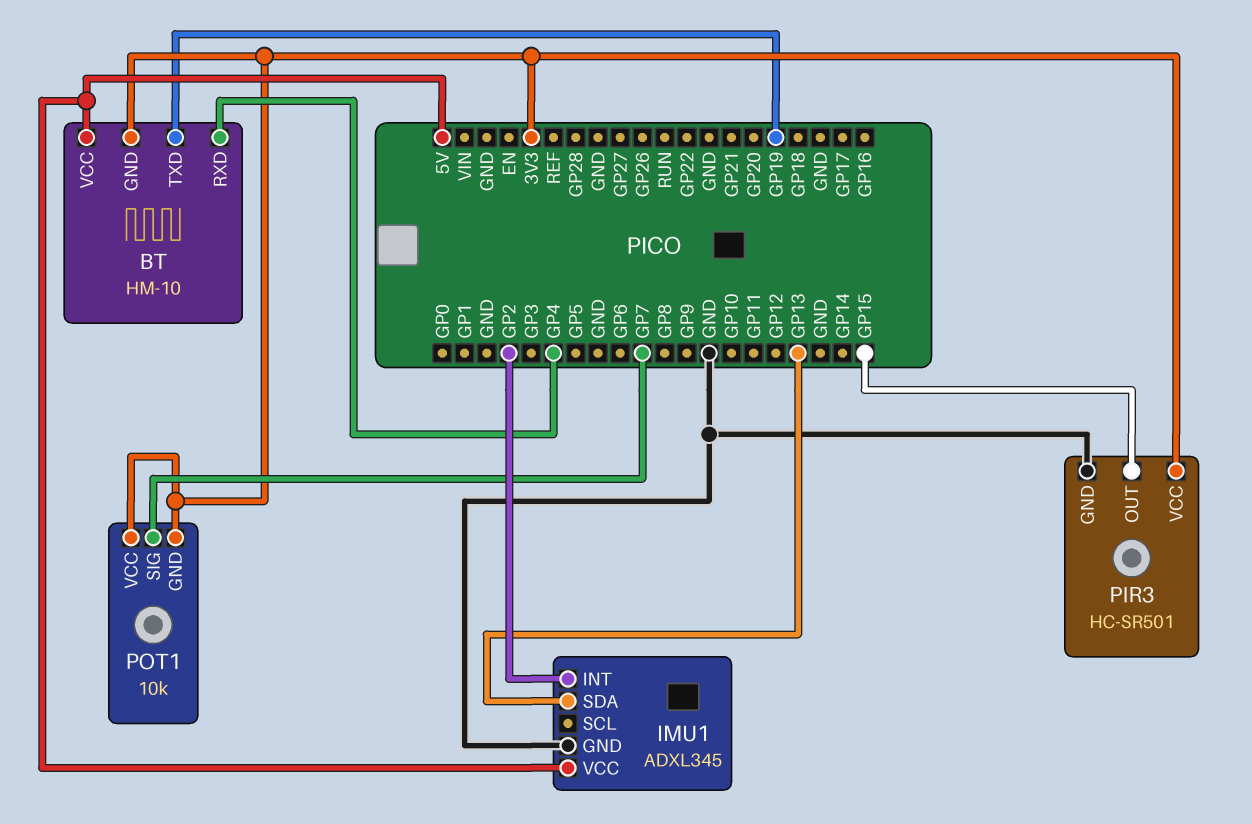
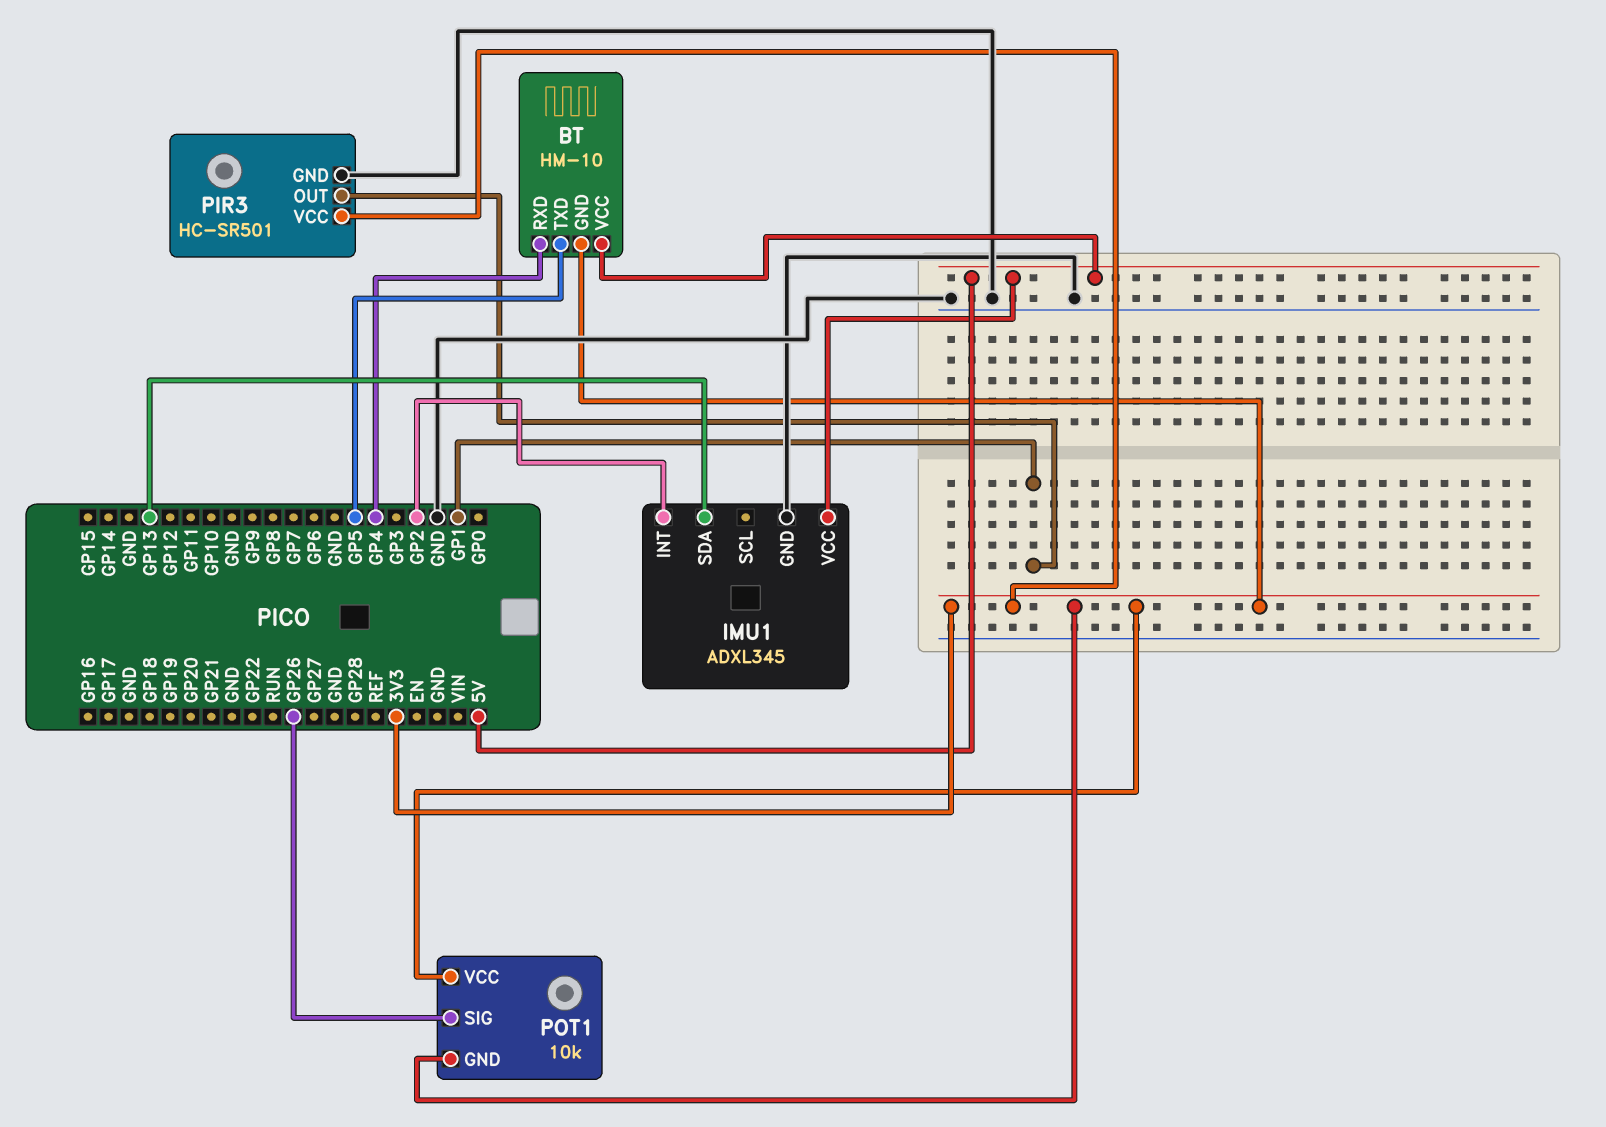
BT pin TXD: GP19 -> GP5
PIR3 pin OUT: GP15 -> GP1
POT1 pin SIG: GP7 -> GP26

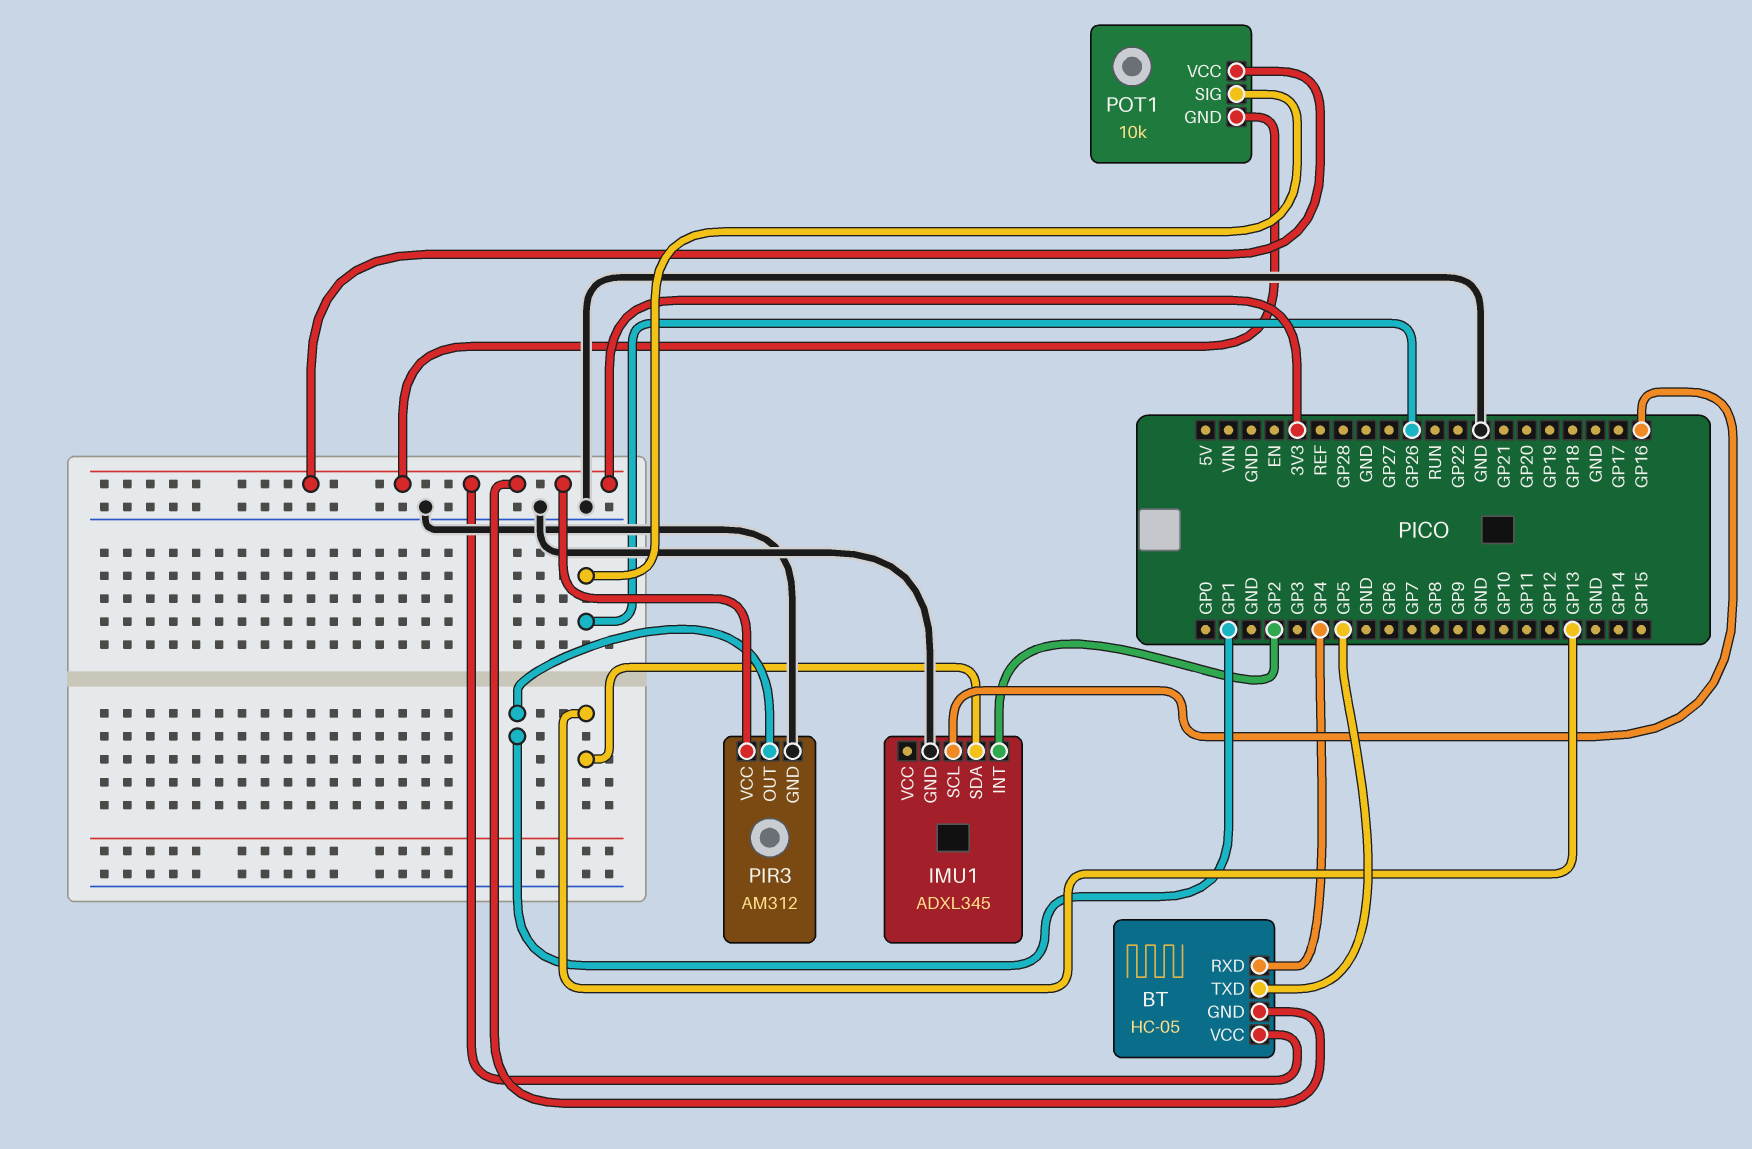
BT: HM-10 -> HC-05
BT pin VCC: 5V -> 3V3
IMU1 pin SCL: none -> GP16
IMU1 pin VCC: 5V -> none
PIR3: HC-SR501 -> AM312

